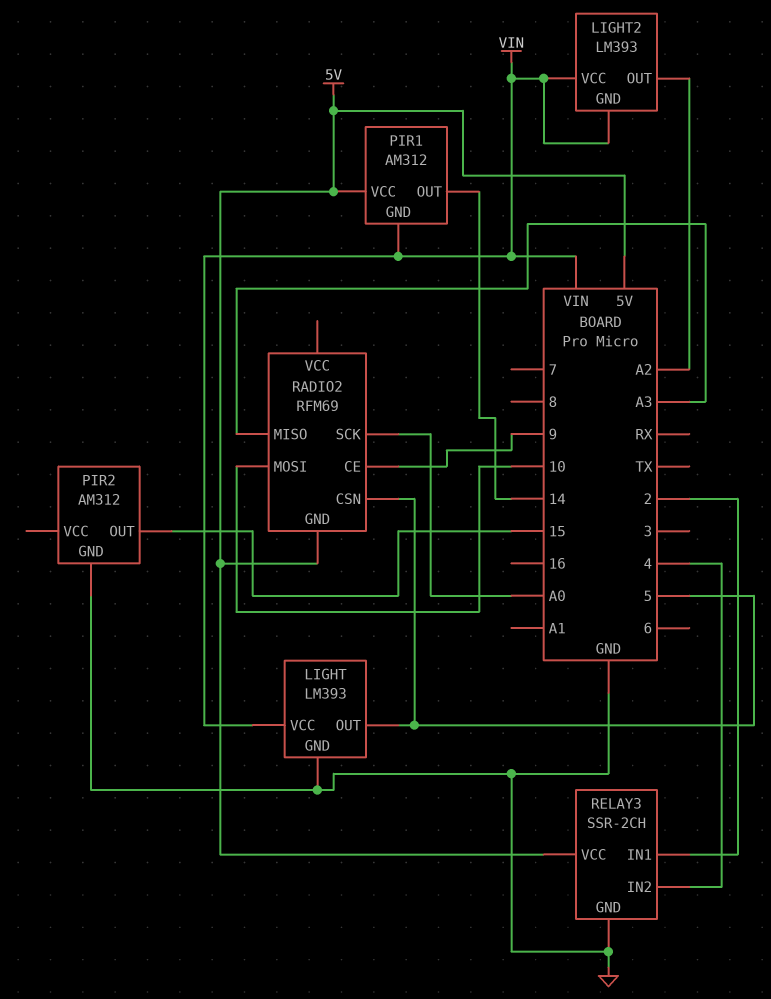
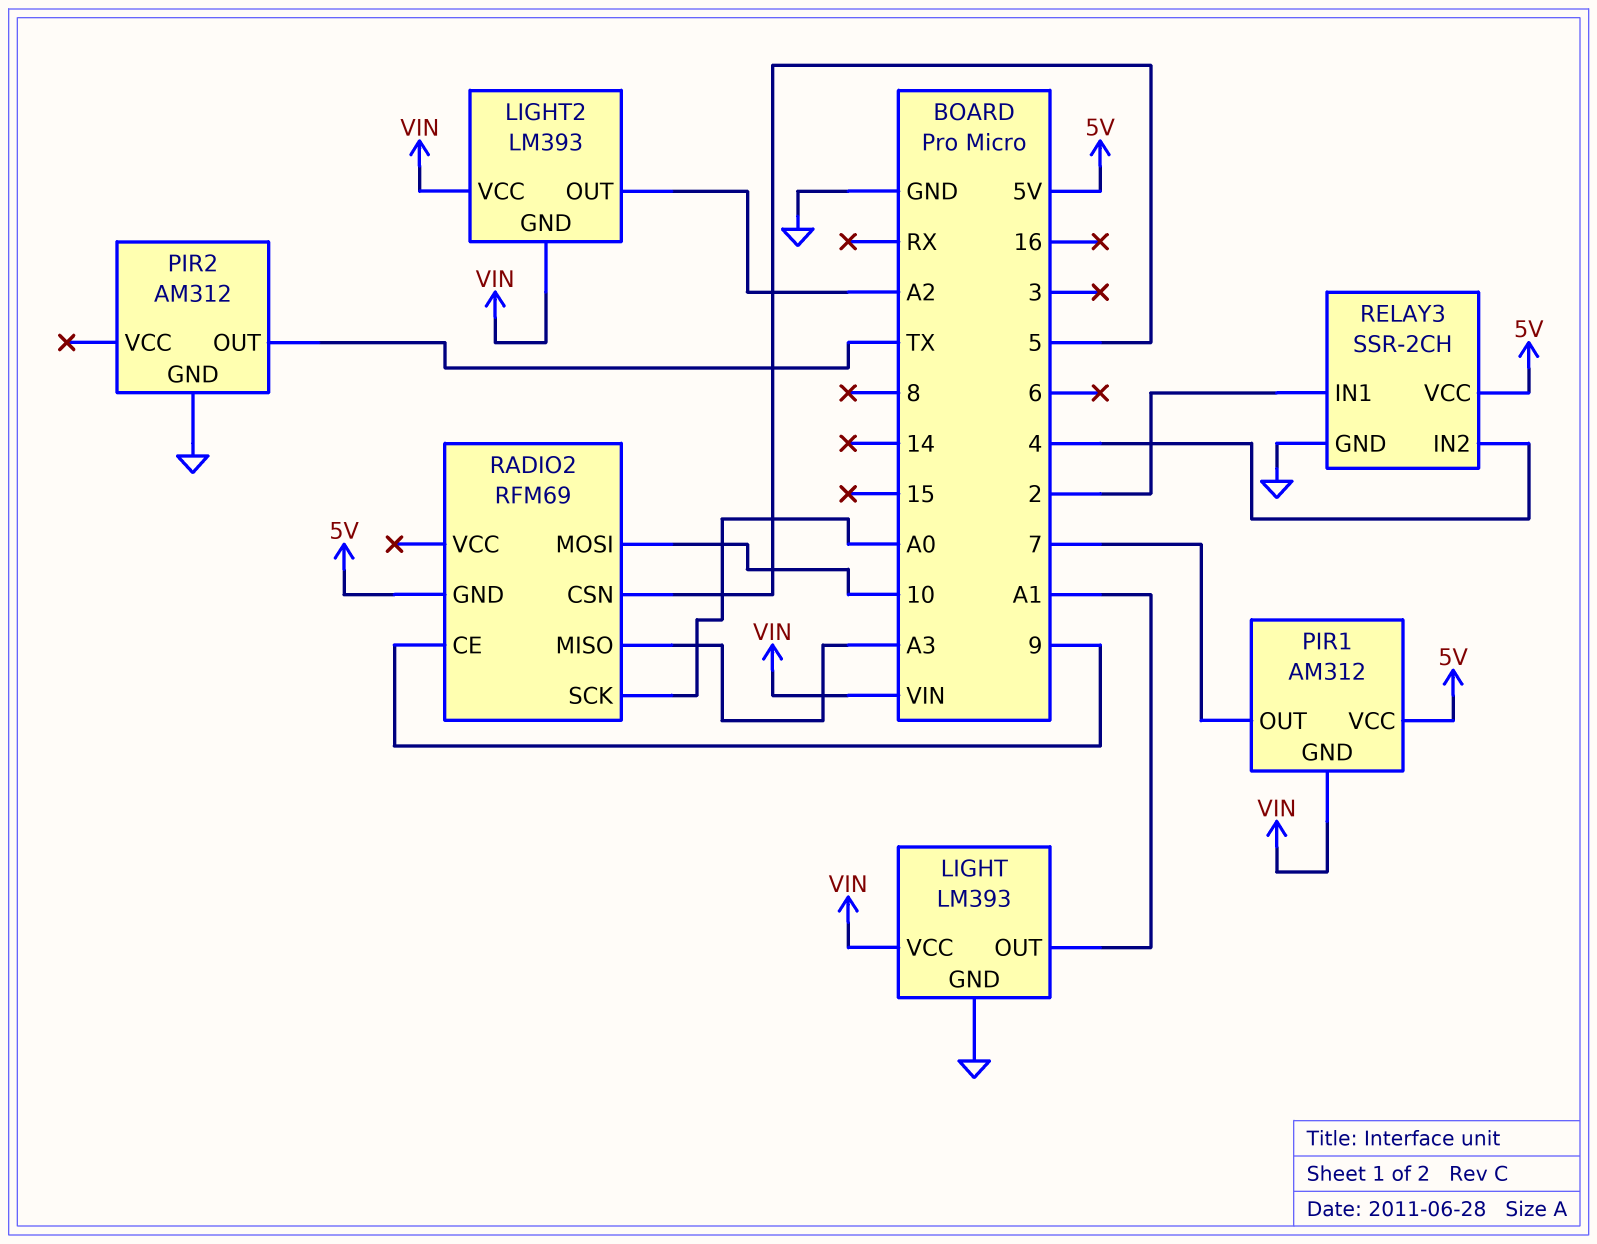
LIGHT pin OUT: 5 -> A1
PIR1 pin OUT: 14 -> 7
PIR2 pin OUT: 15 -> TX

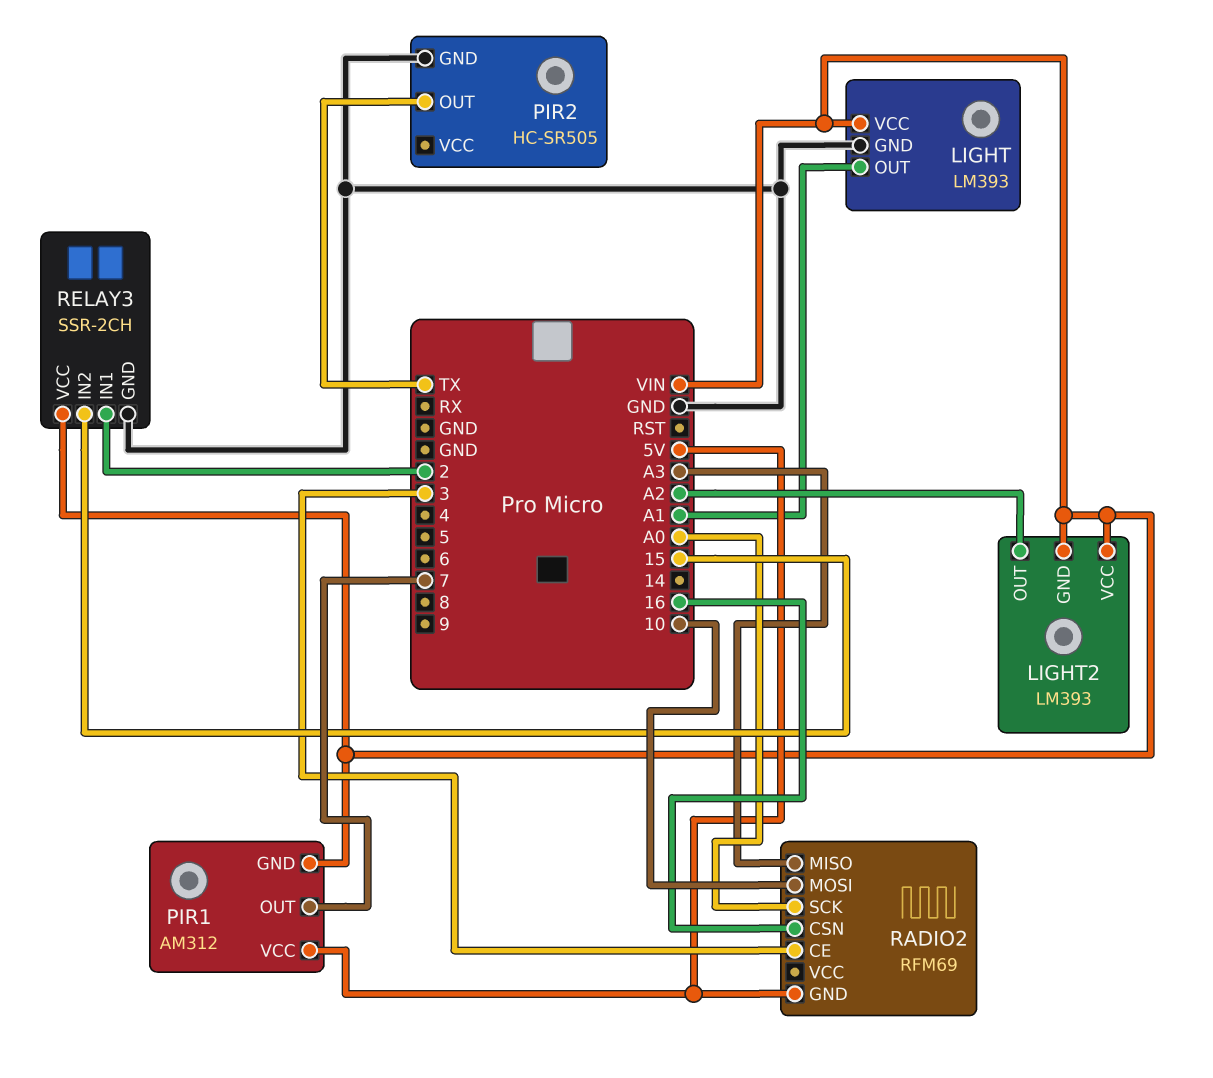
PIR2: AM312 -> HC-SR505
RADIO2 pin CE: 9 -> 3
RADIO2 pin CSN: 5 -> 16
RELAY3 pin IN2: 4 -> 15
RELAY3 pin VCC: 5V -> VIN

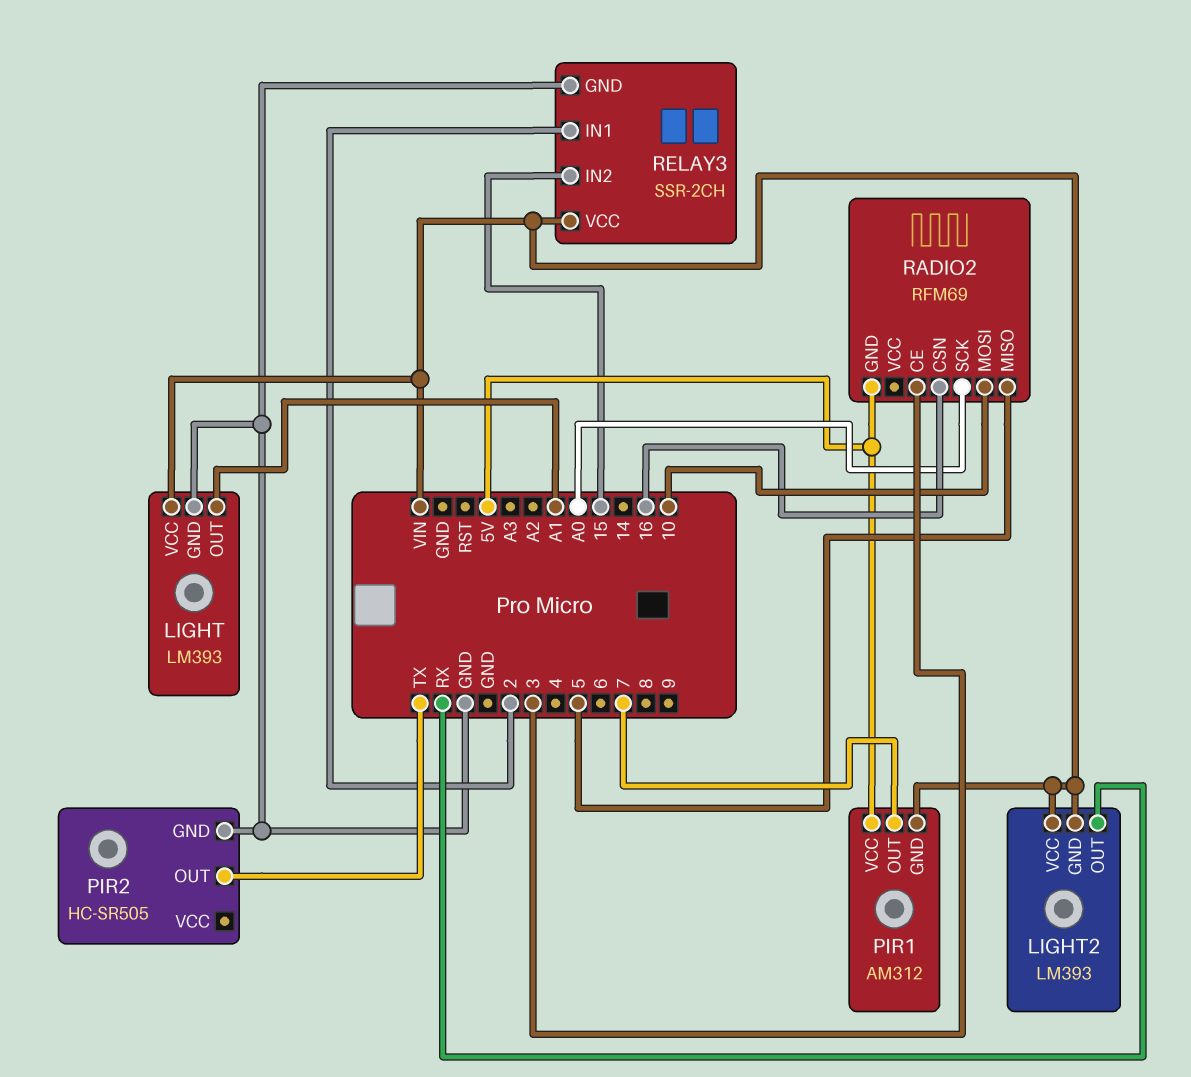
LIGHT2 pin OUT: A2 -> RX
RADIO2 pin MISO: A3 -> 5

